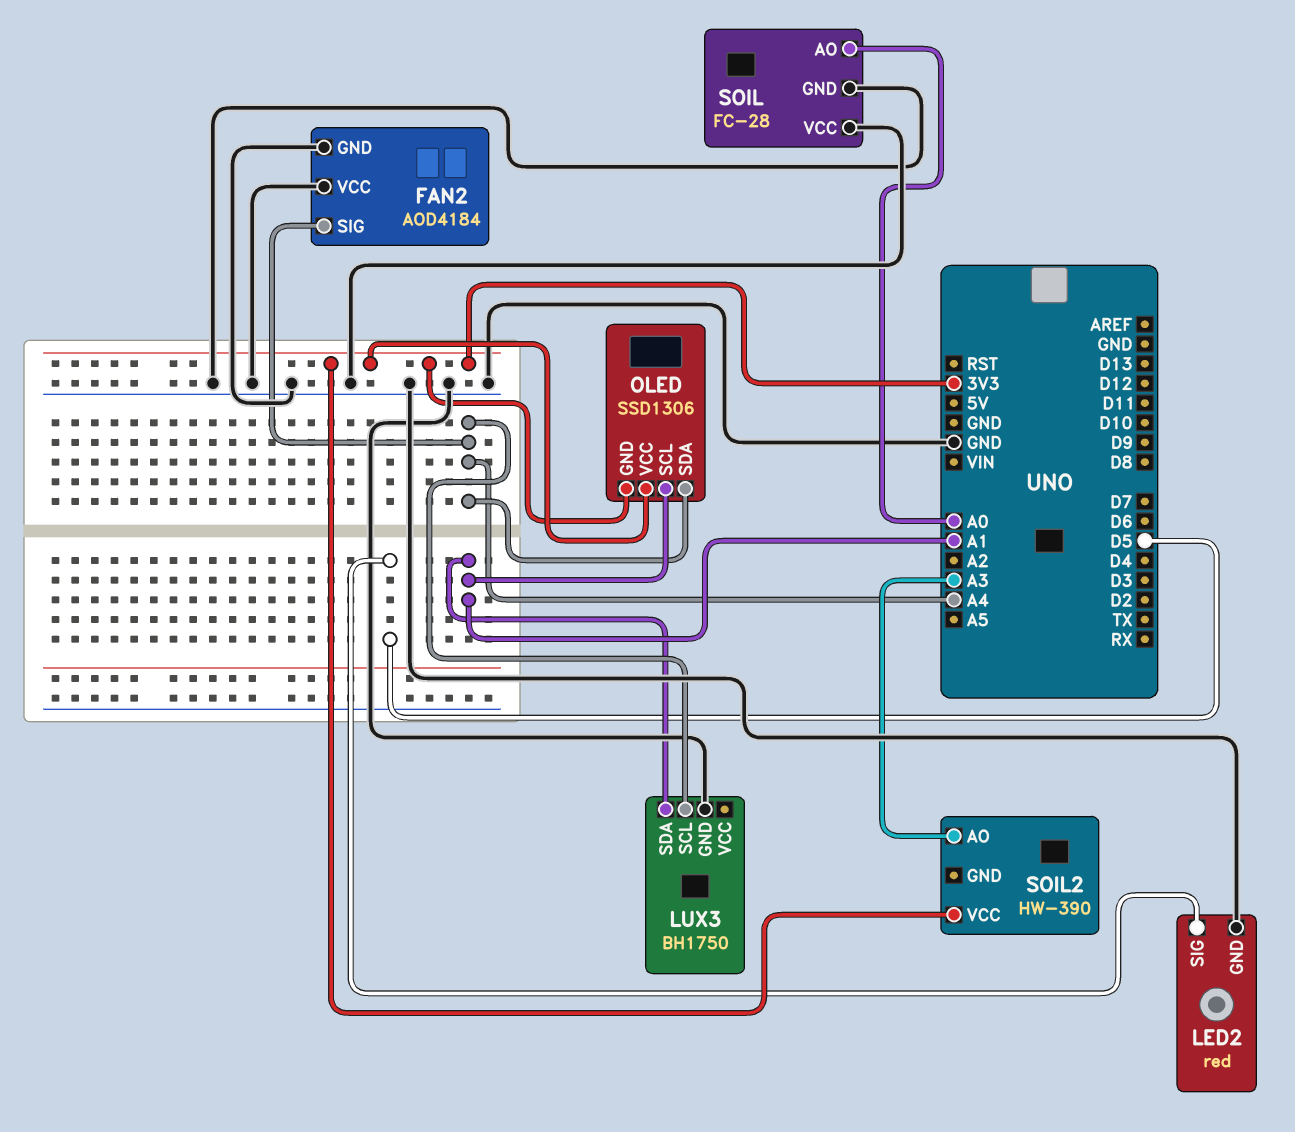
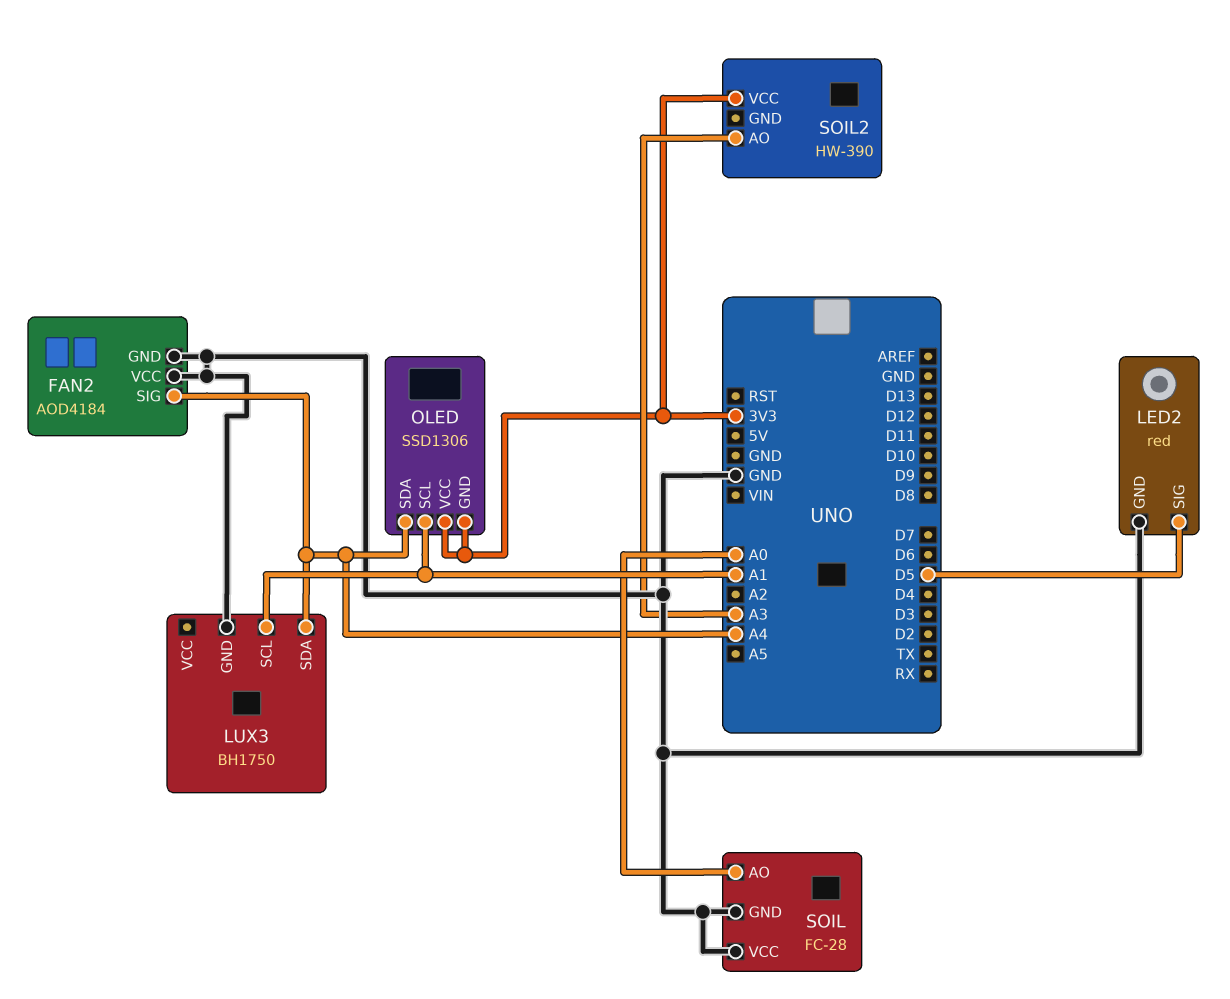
LUX3 pin SCL: A4 -> A1
LUX3 pin SDA: A1 -> A4

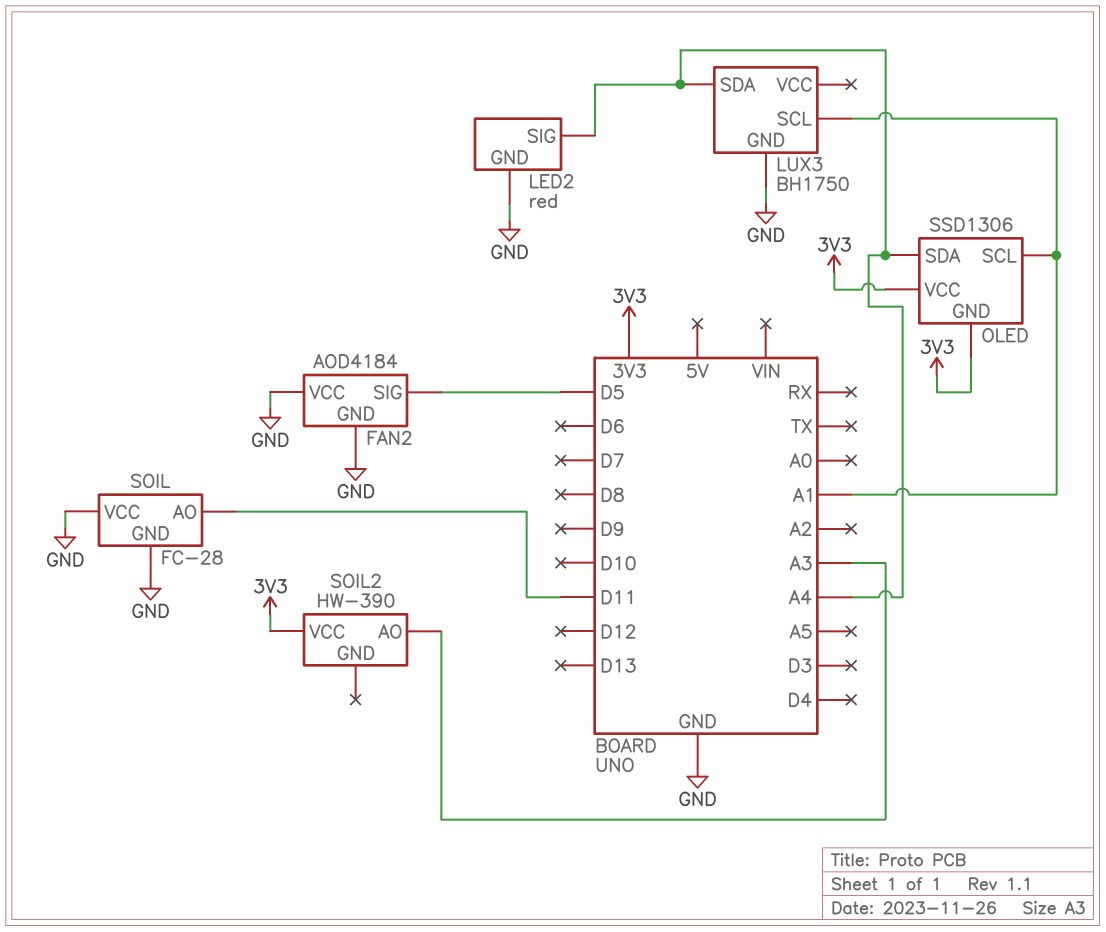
FAN2 pin SIG: A4 -> D5
LED2 pin SIG: D5 -> A4
SOIL pin AO: A0 -> D11

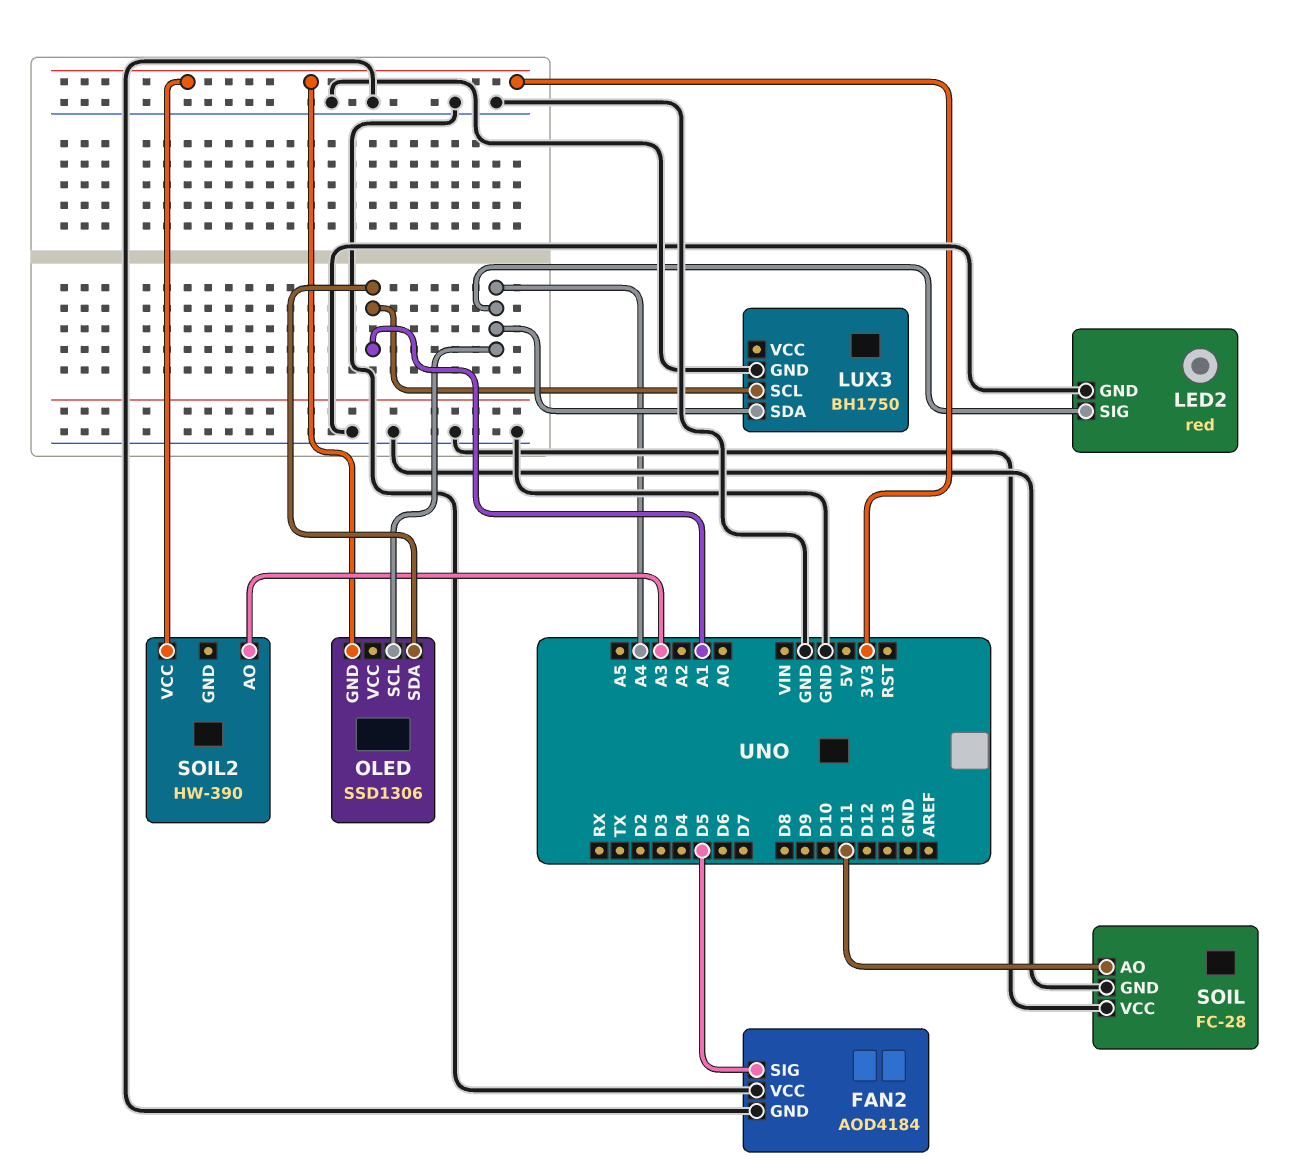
OLED pin SCL: A1 -> A4
OLED pin SDA: A4 -> A1
OLED pin VCC: 3V3 -> none

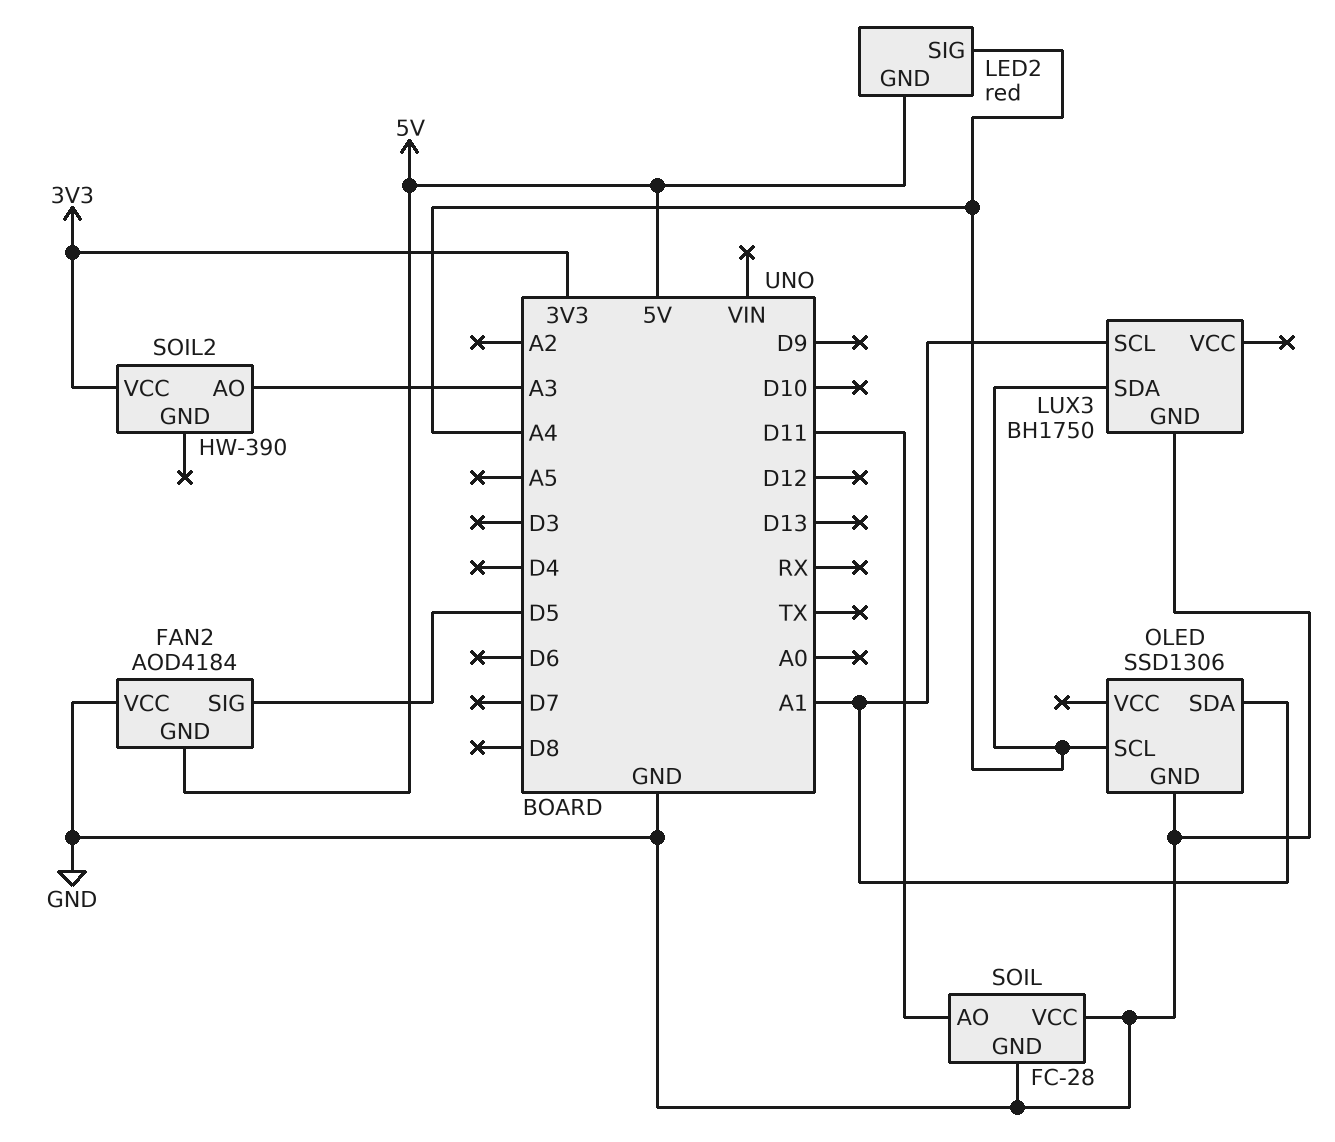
FAN2 pin GND: GND -> 5V
LED2 pin GND: GND -> 5V
OLED pin GND: 3V3 -> GND

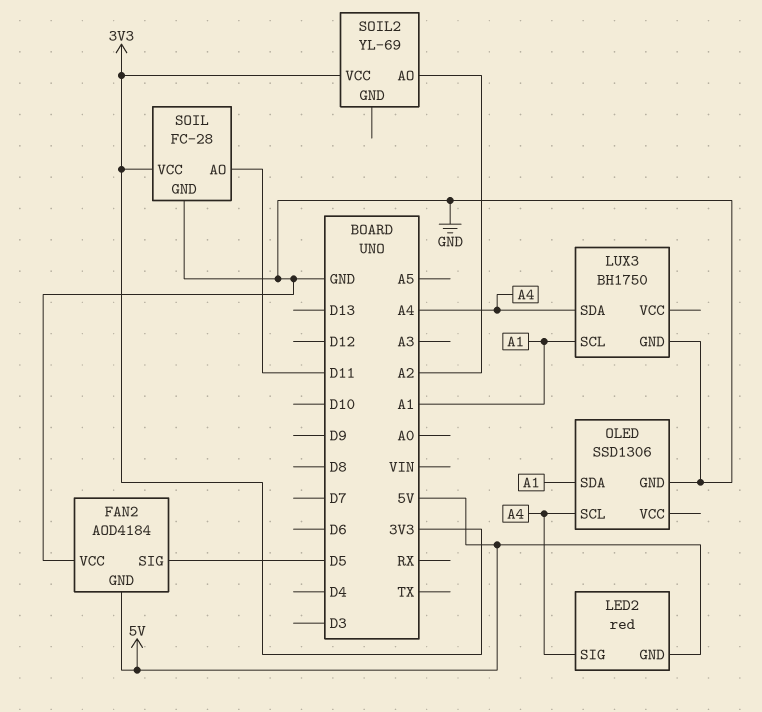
SOIL pin VCC: GND -> 3V3
SOIL2: HW-390 -> YL-69
SOIL2 pin AO: A3 -> A2

